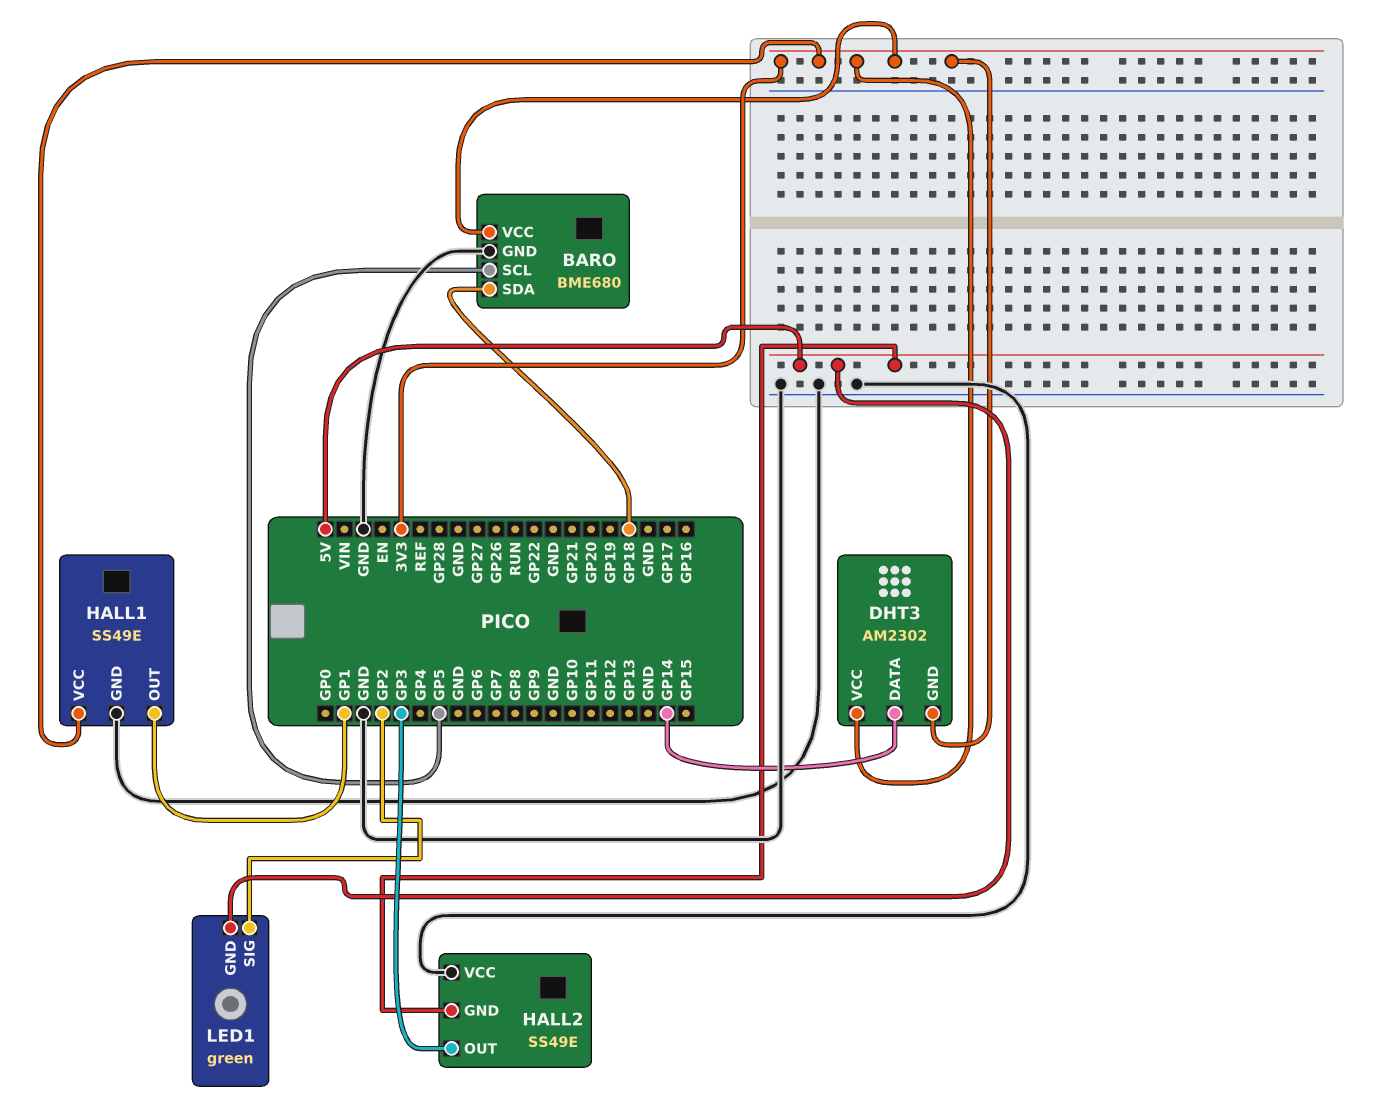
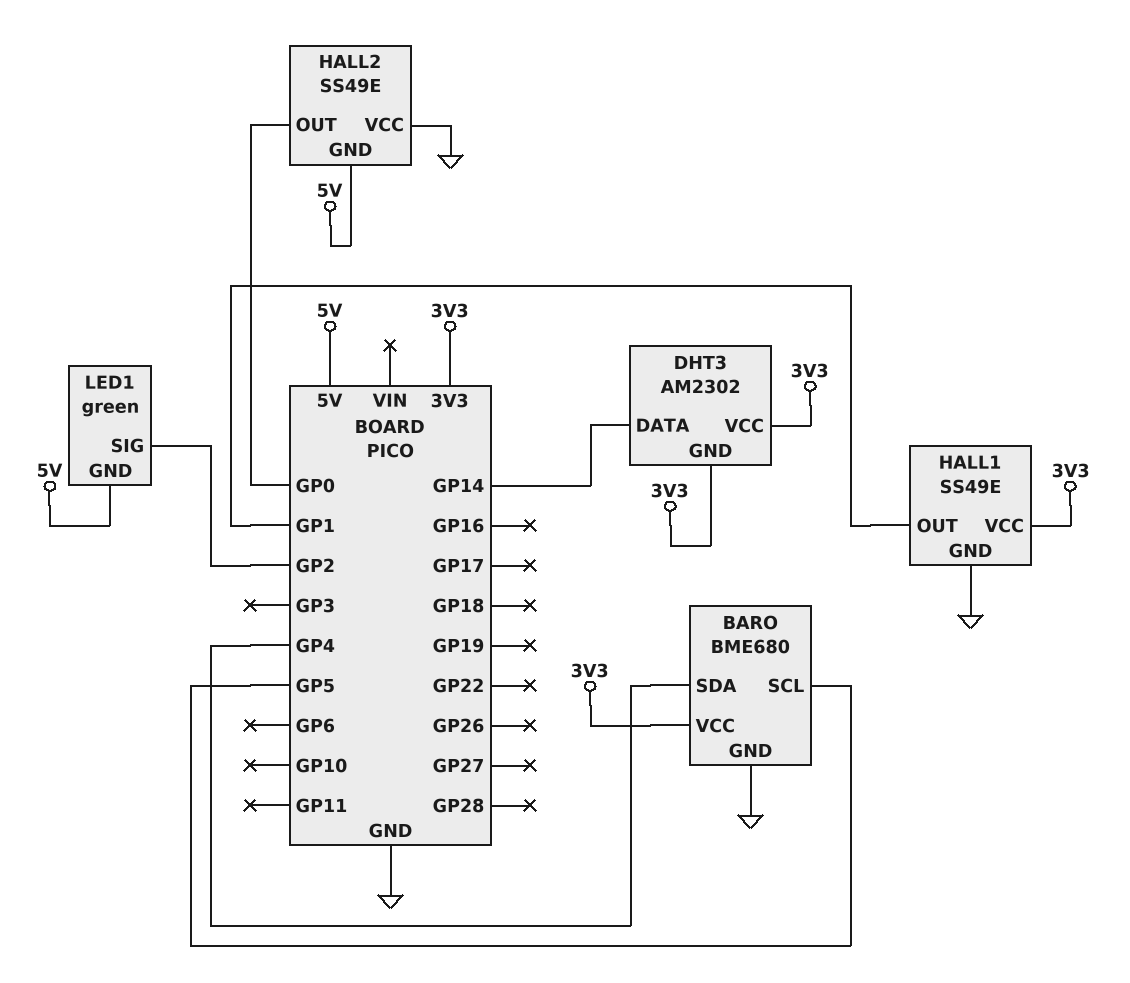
BARO pin SDA: GP18 -> GP4
HALL2 pin OUT: GP3 -> GP0

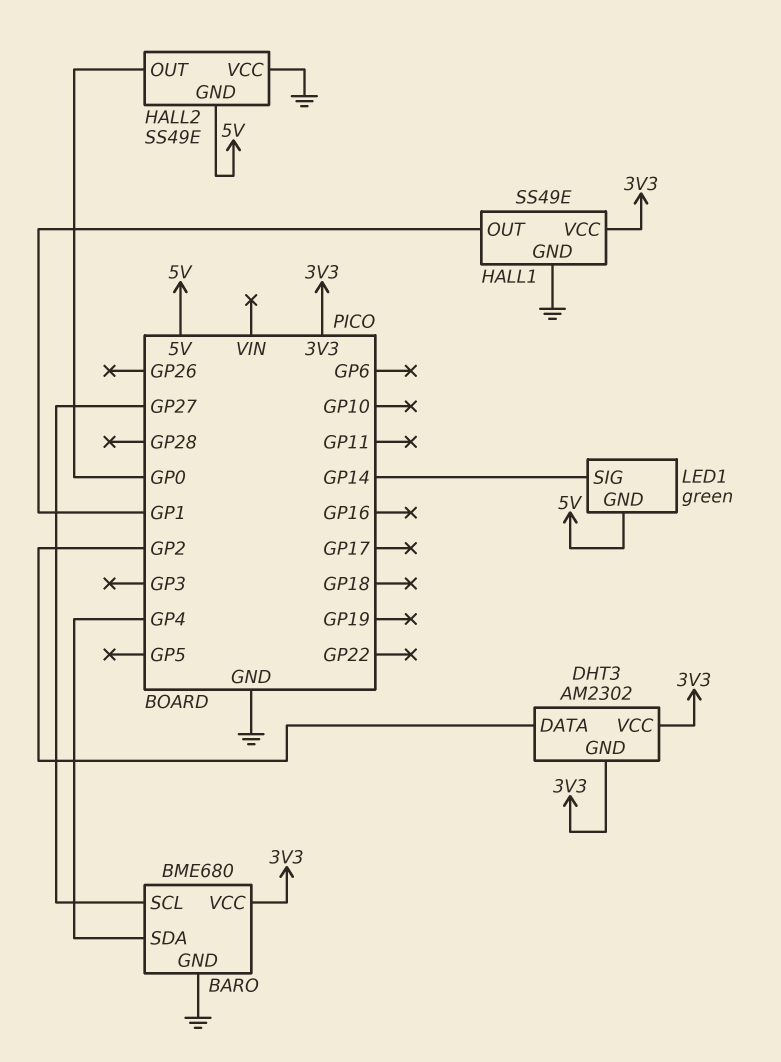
BARO pin SCL: GP5 -> GP27
DHT3 pin DATA: GP14 -> GP2
LED1 pin SIG: GP2 -> GP14

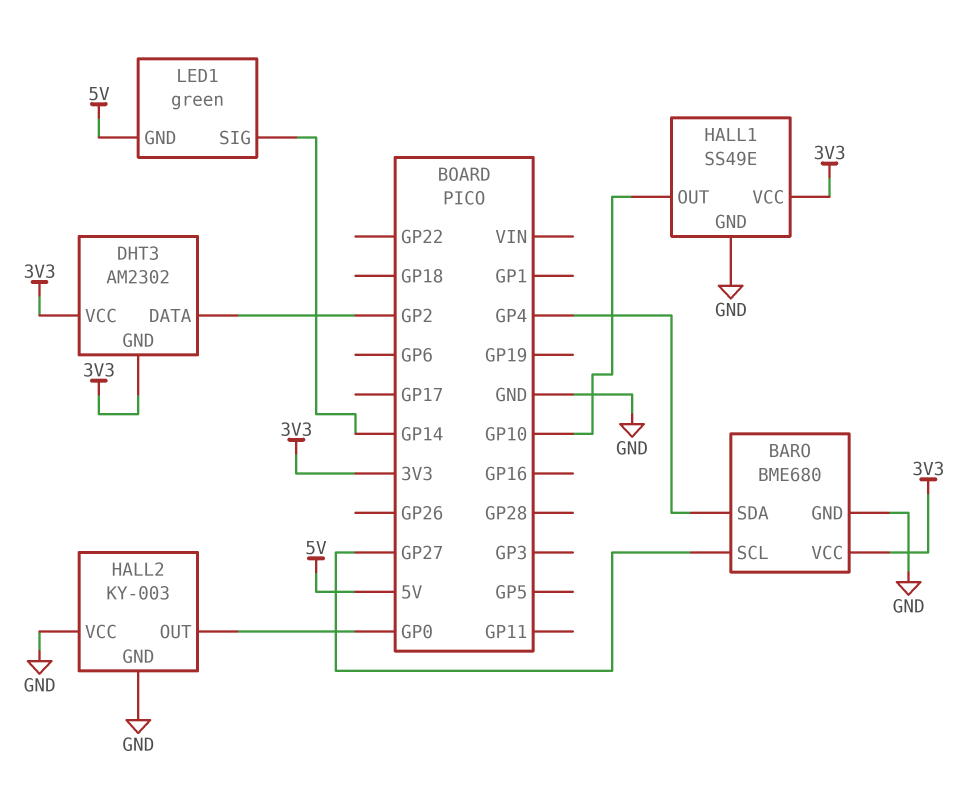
HALL1 pin OUT: GP1 -> GP10
HALL2: SS49E -> KY-003
HALL2 pin GND: 5V -> GND

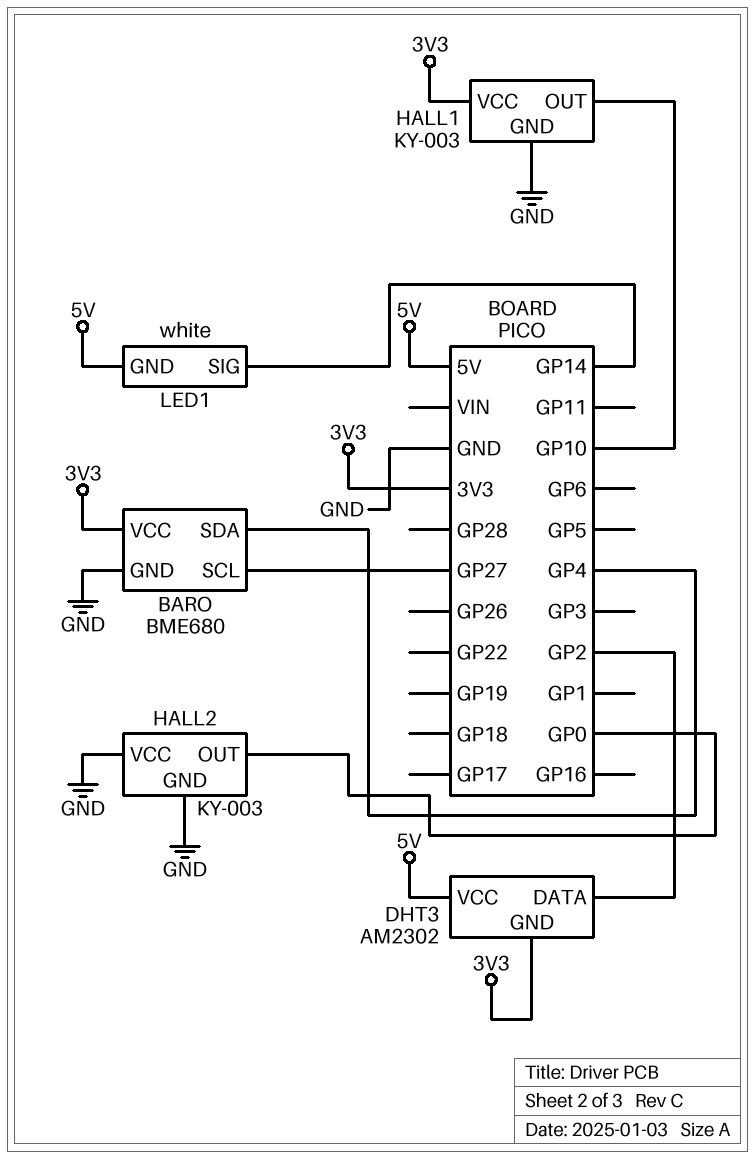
DHT3 pin VCC: 3V3 -> 5V
HALL1: SS49E -> KY-003
LED1: green -> white

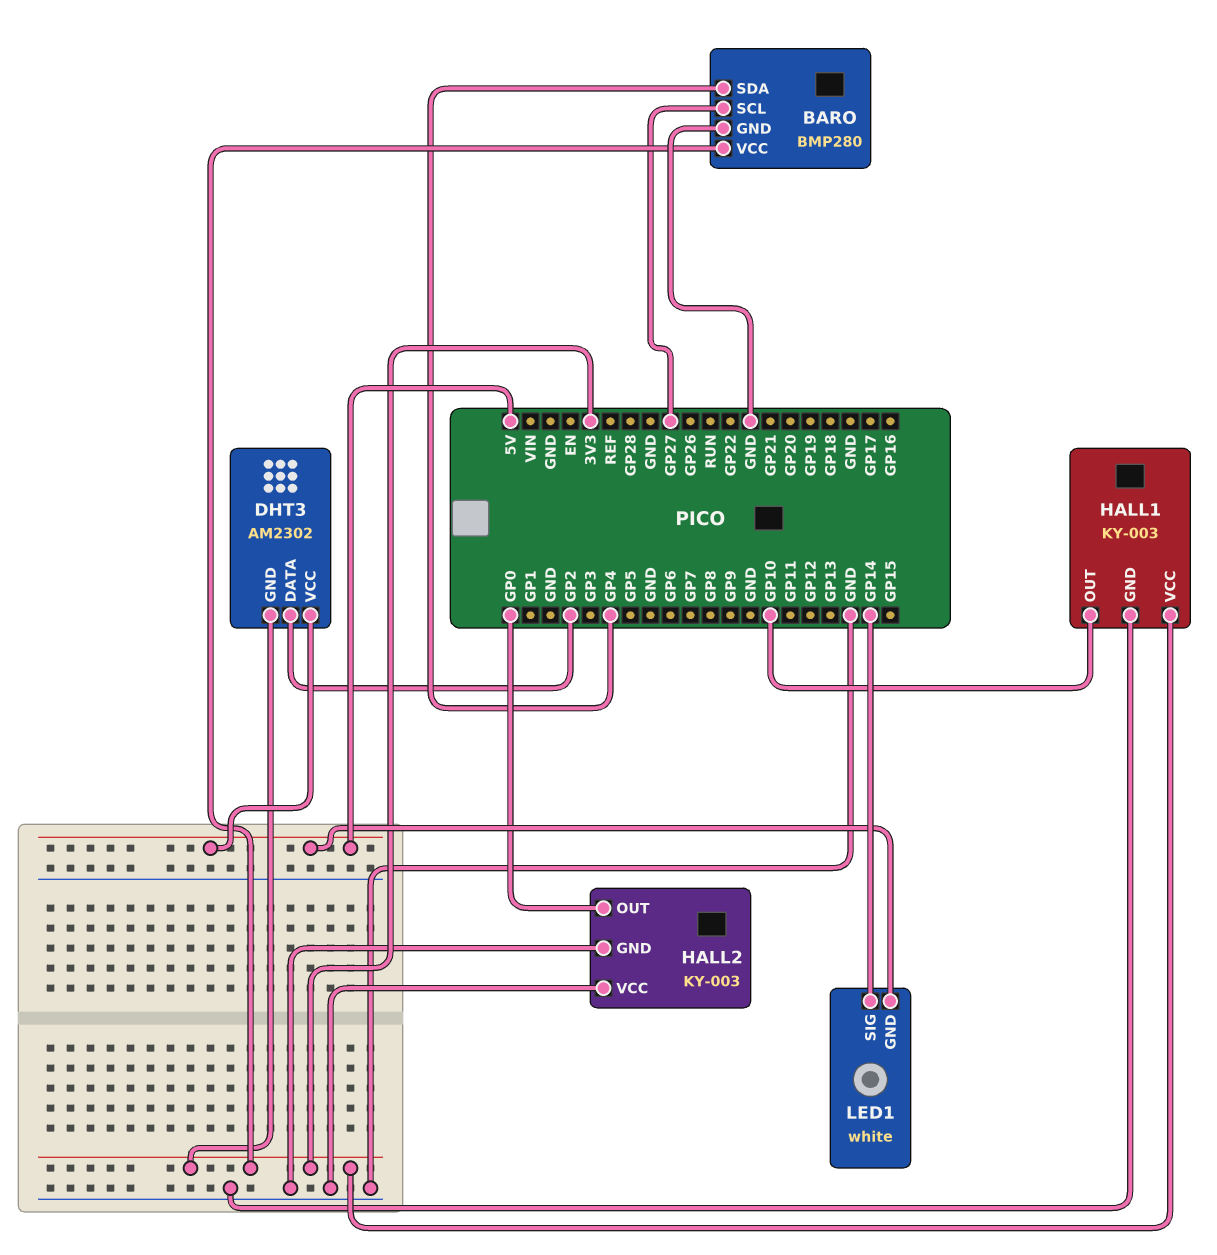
BARO: BME680 -> BMP280

